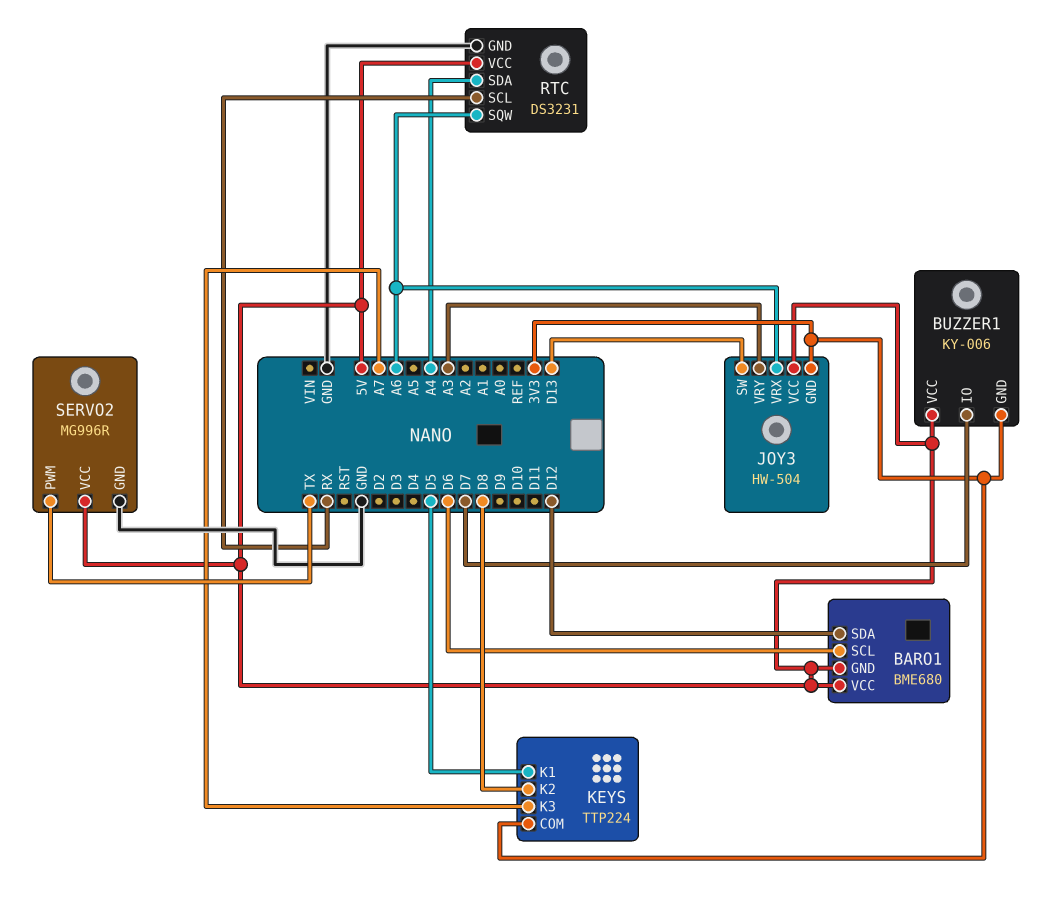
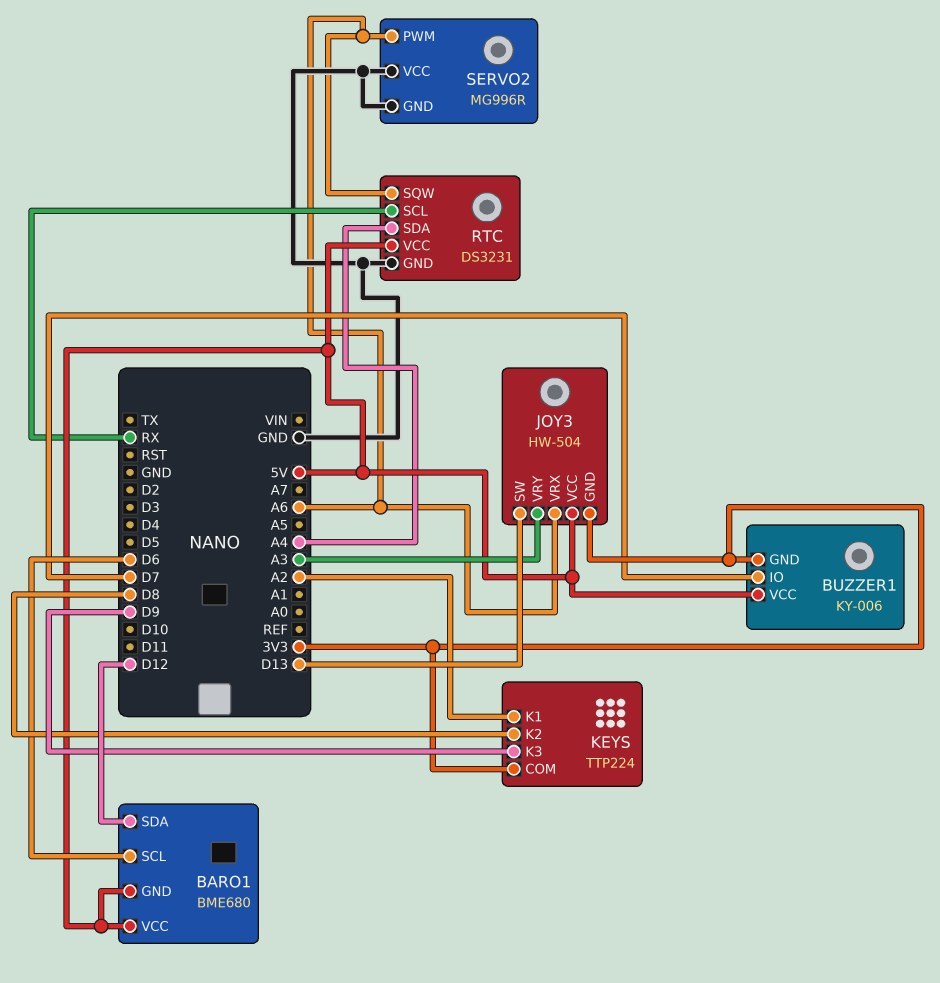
KEYS pin K1: D5 -> A2
KEYS pin K3: A7 -> D9
SERVO2 pin PWM: TX -> A6
SERVO2 pin VCC: 5V -> GND

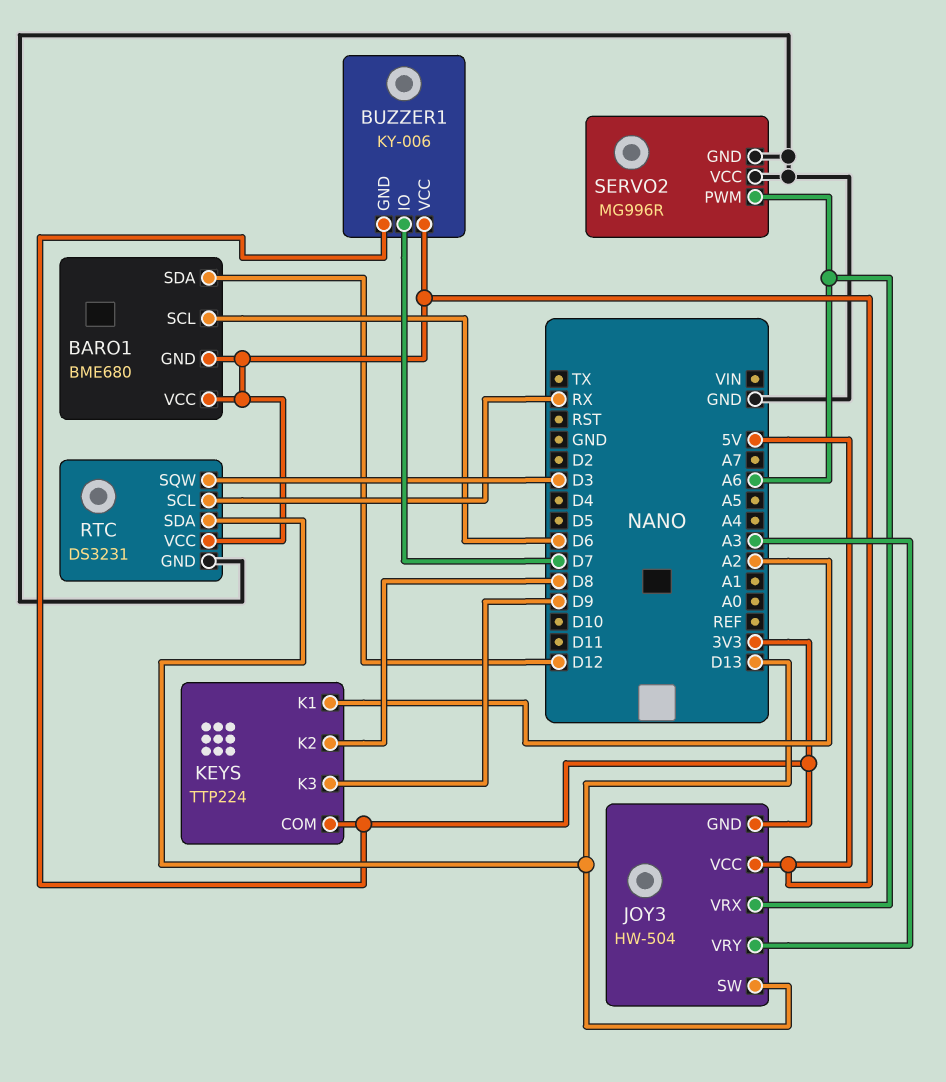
RTC pin SDA: A4 -> D13
RTC pin SQW: A6 -> D3

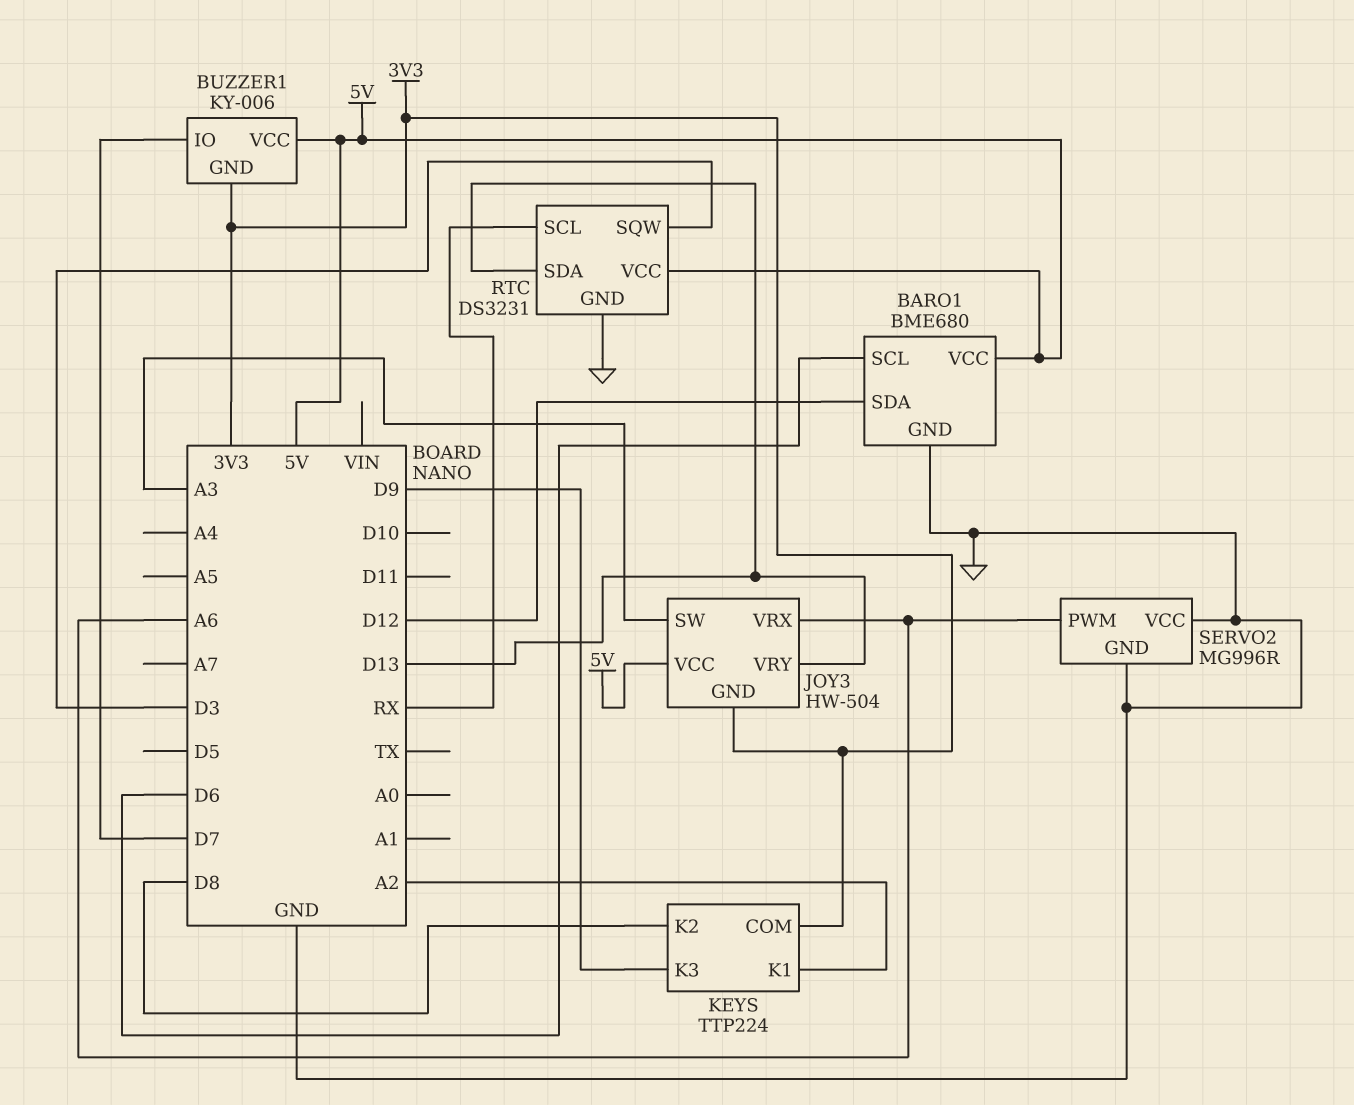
BARO1 pin GND: 5V -> GND
JOY3 pin SW: D13 -> A3
JOY3 pin VRY: A3 -> D13

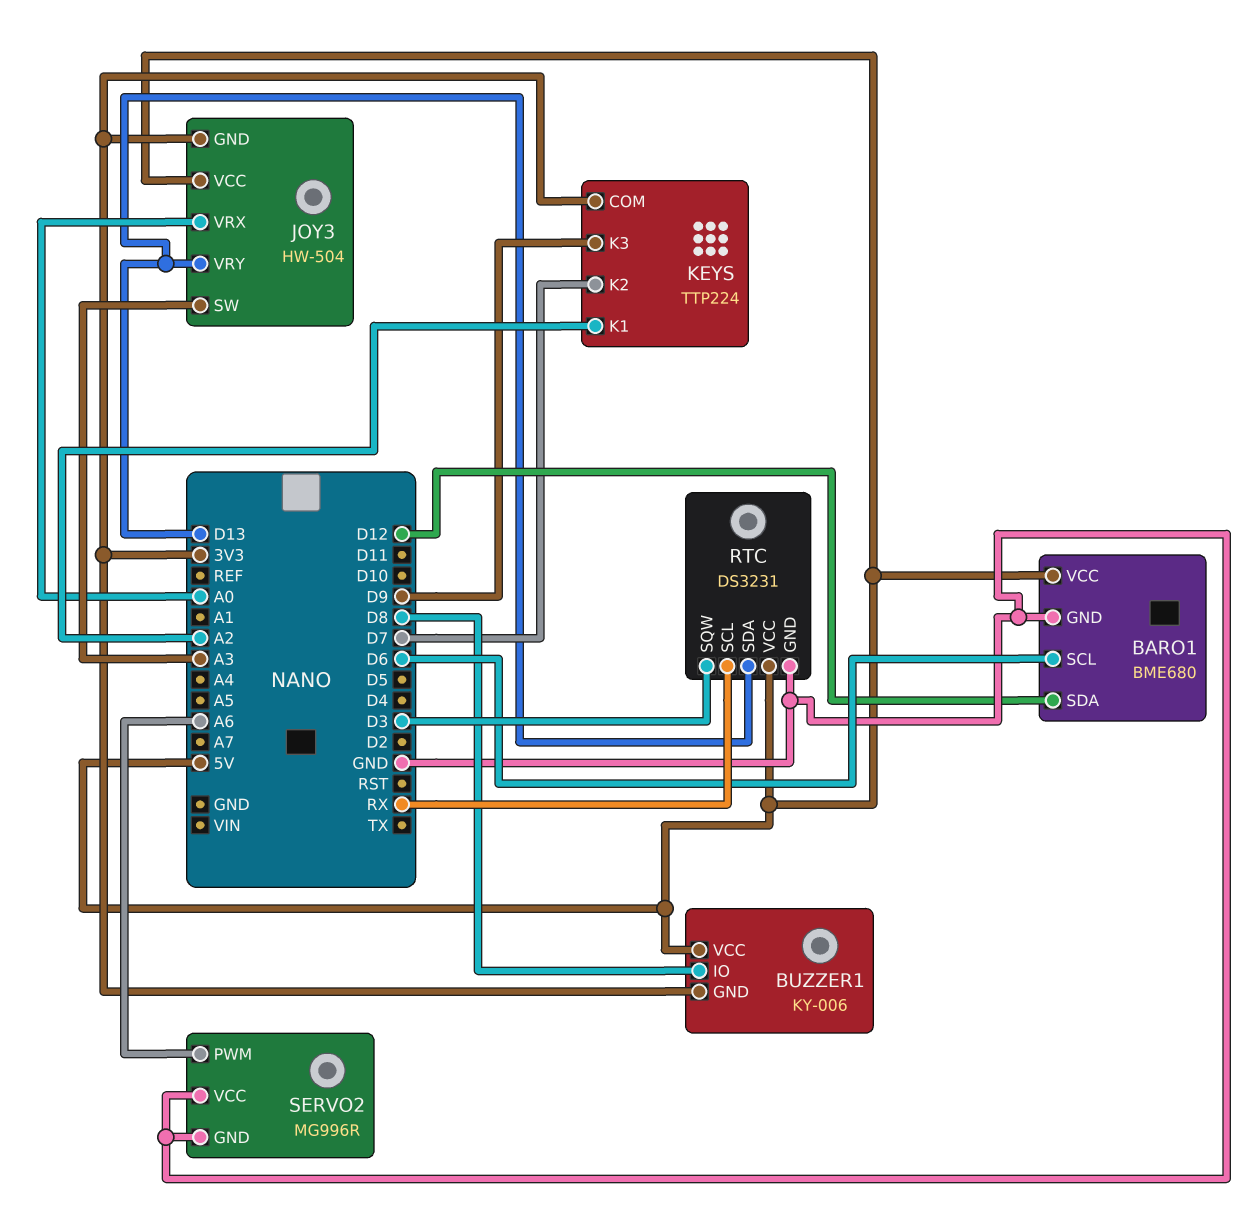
BUZZER1 pin IO: D7 -> D8
JOY3 pin VRX: A6 -> A0
KEYS pin K2: D8 -> D7

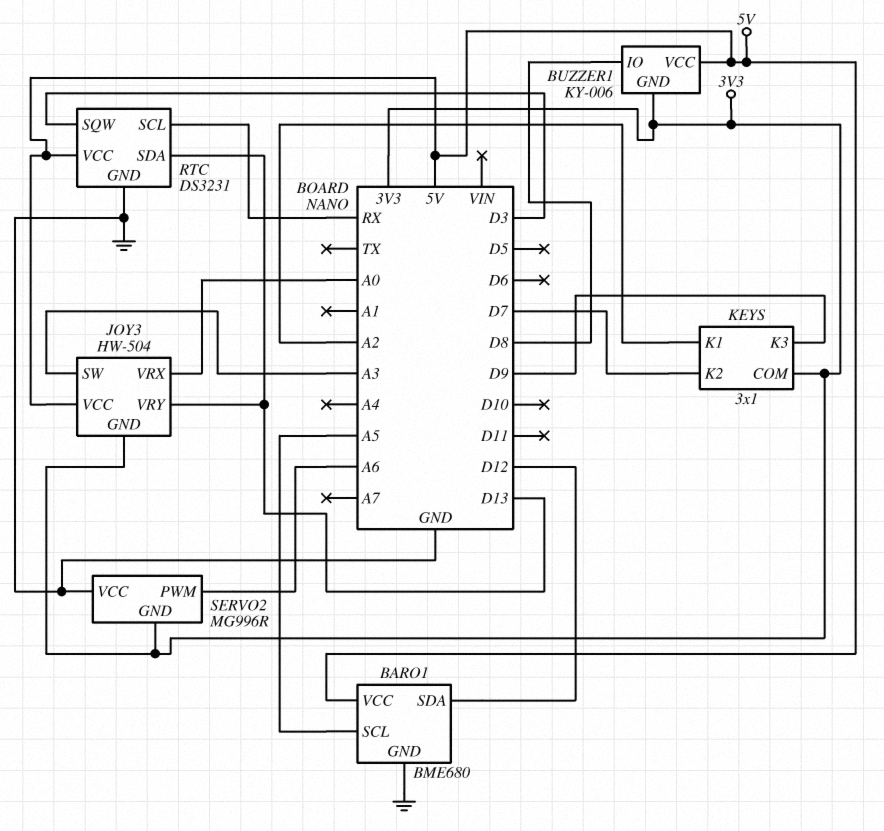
BARO1 pin SCL: D6 -> A5
KEYS: TTP224 -> 3x1
SERVO2 pin GND: GND -> 3V3

